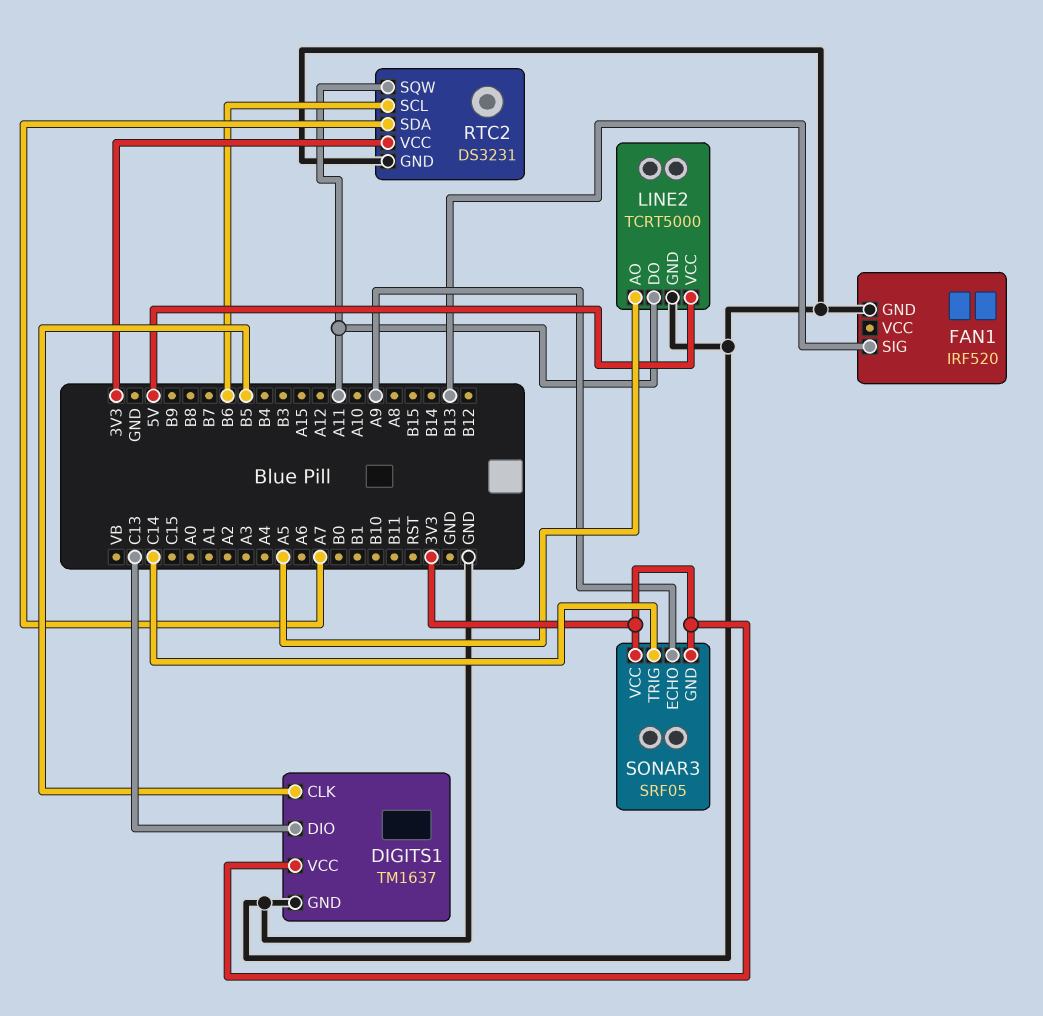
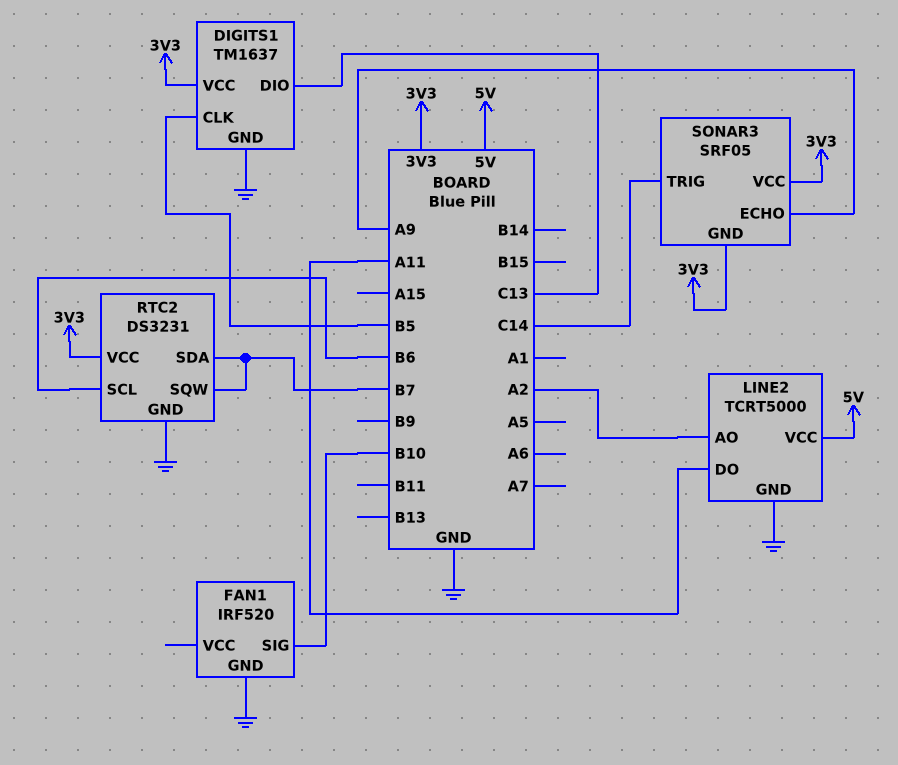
FAN1 pin SIG: B13 -> B10
LINE2 pin AO: A5 -> A2
RTC2 pin SDA: A7 -> B7
RTC2 pin SQW: A11 -> B7

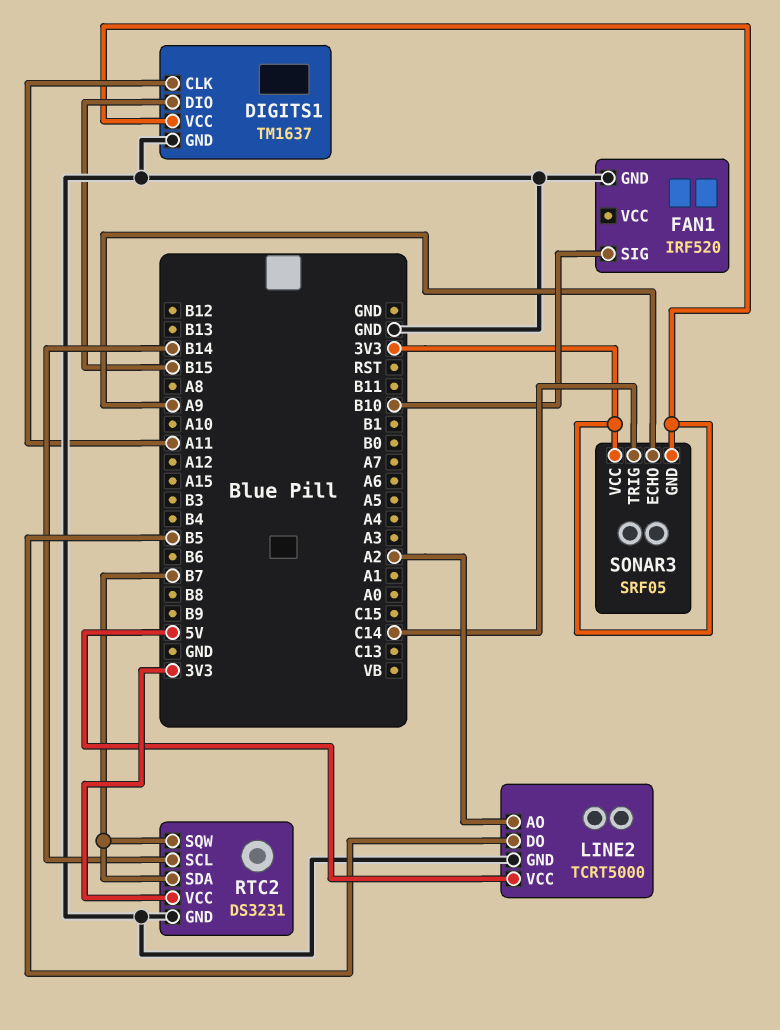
DIGITS1 pin CLK: B5 -> A11
DIGITS1 pin DIO: C13 -> B15
LINE2 pin DO: A11 -> B5
RTC2 pin SCL: B6 -> B14

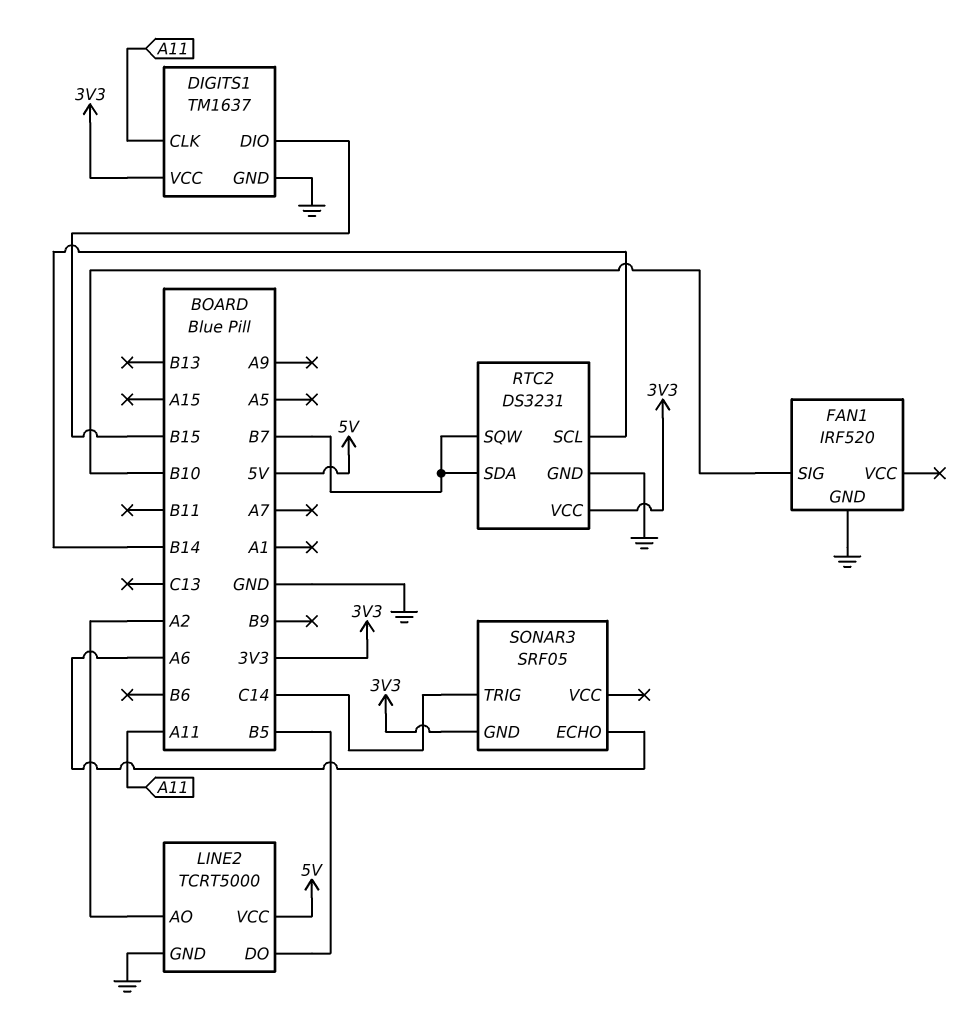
SONAR3 pin ECHO: A9 -> A6
SONAR3 pin VCC: 3V3 -> none

